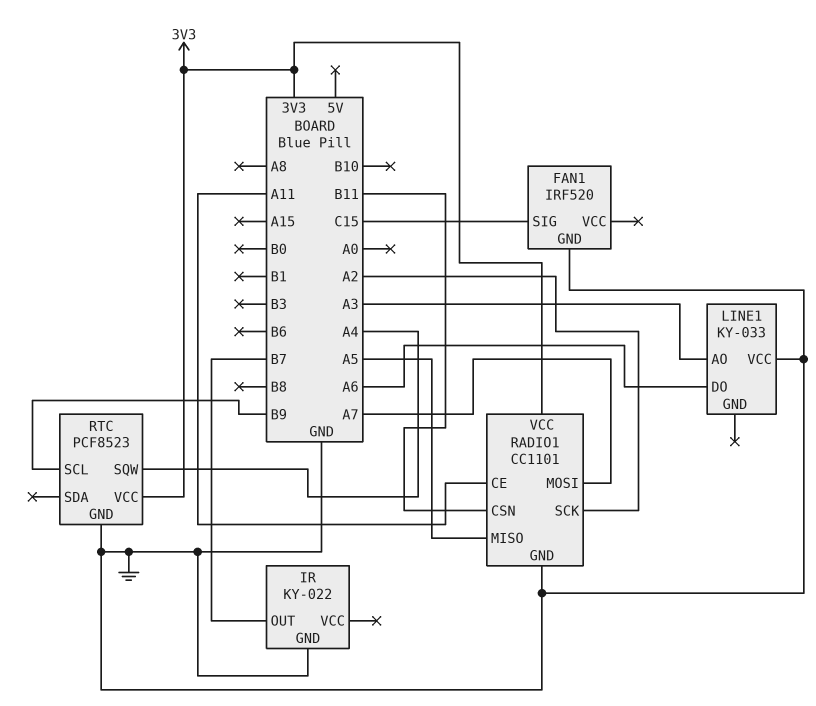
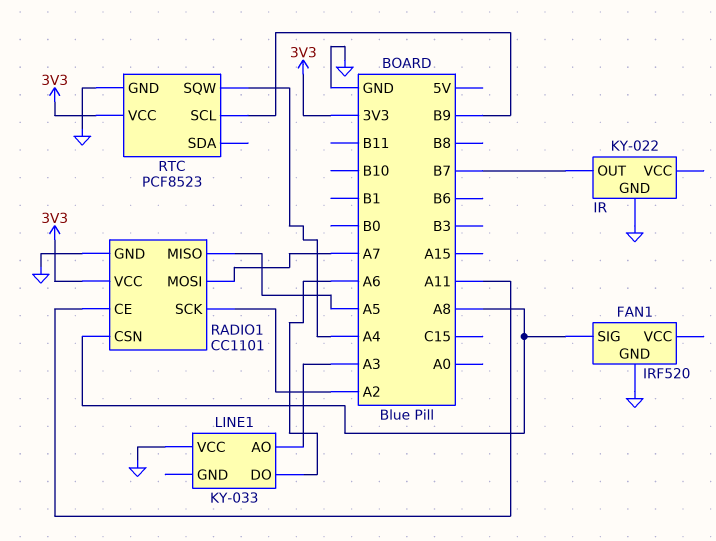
FAN1 pin SIG: C15 -> A8
RADIO1 pin CSN: B11 -> A8

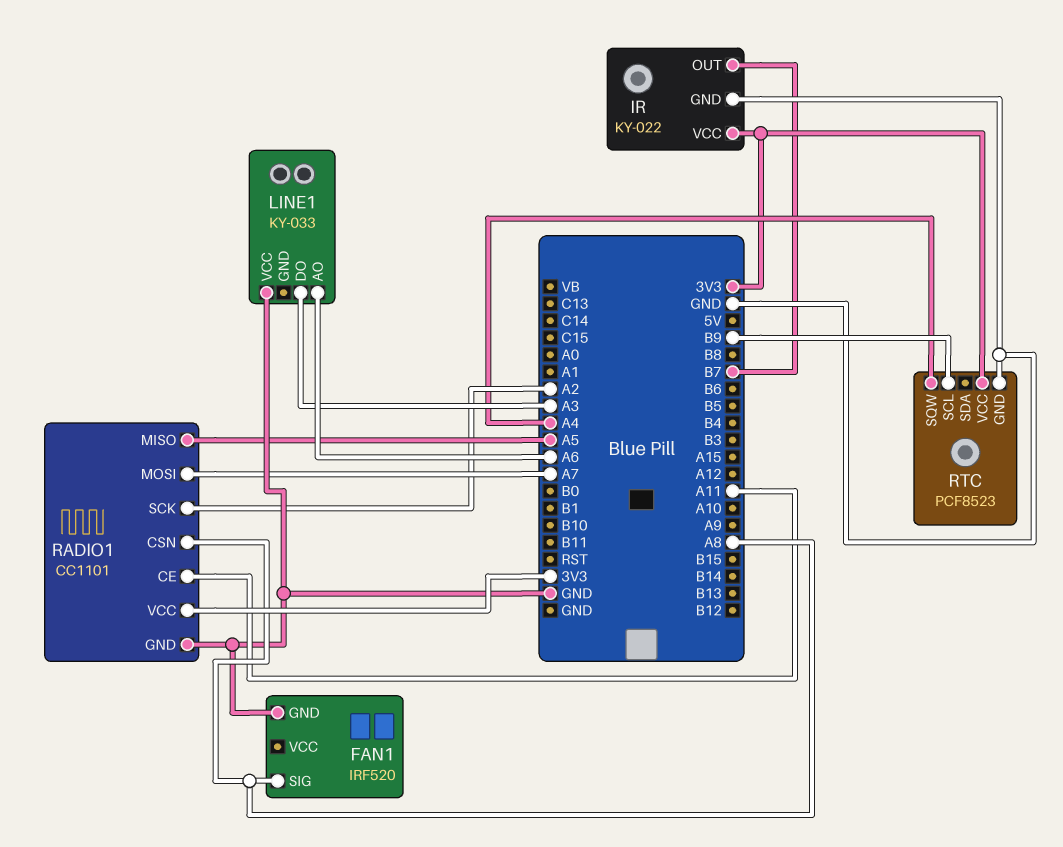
IR pin VCC: none -> 3V3
LINE1 pin AO: A3 -> A6
LINE1 pin DO: A6 -> A3

